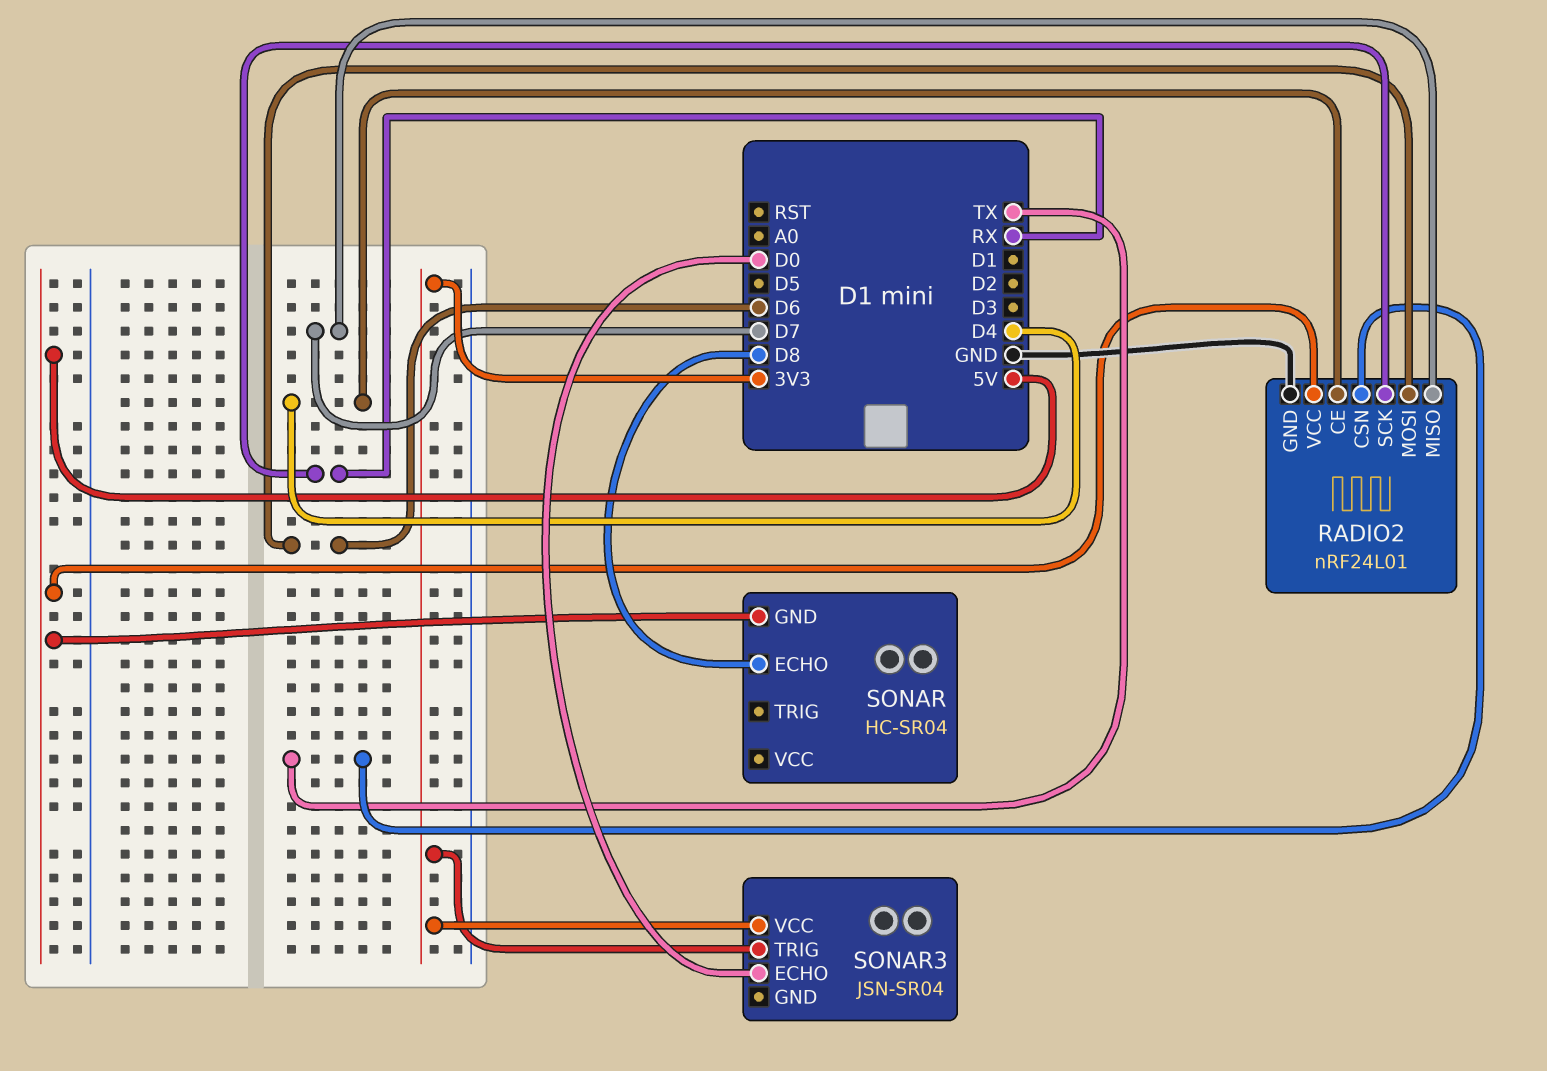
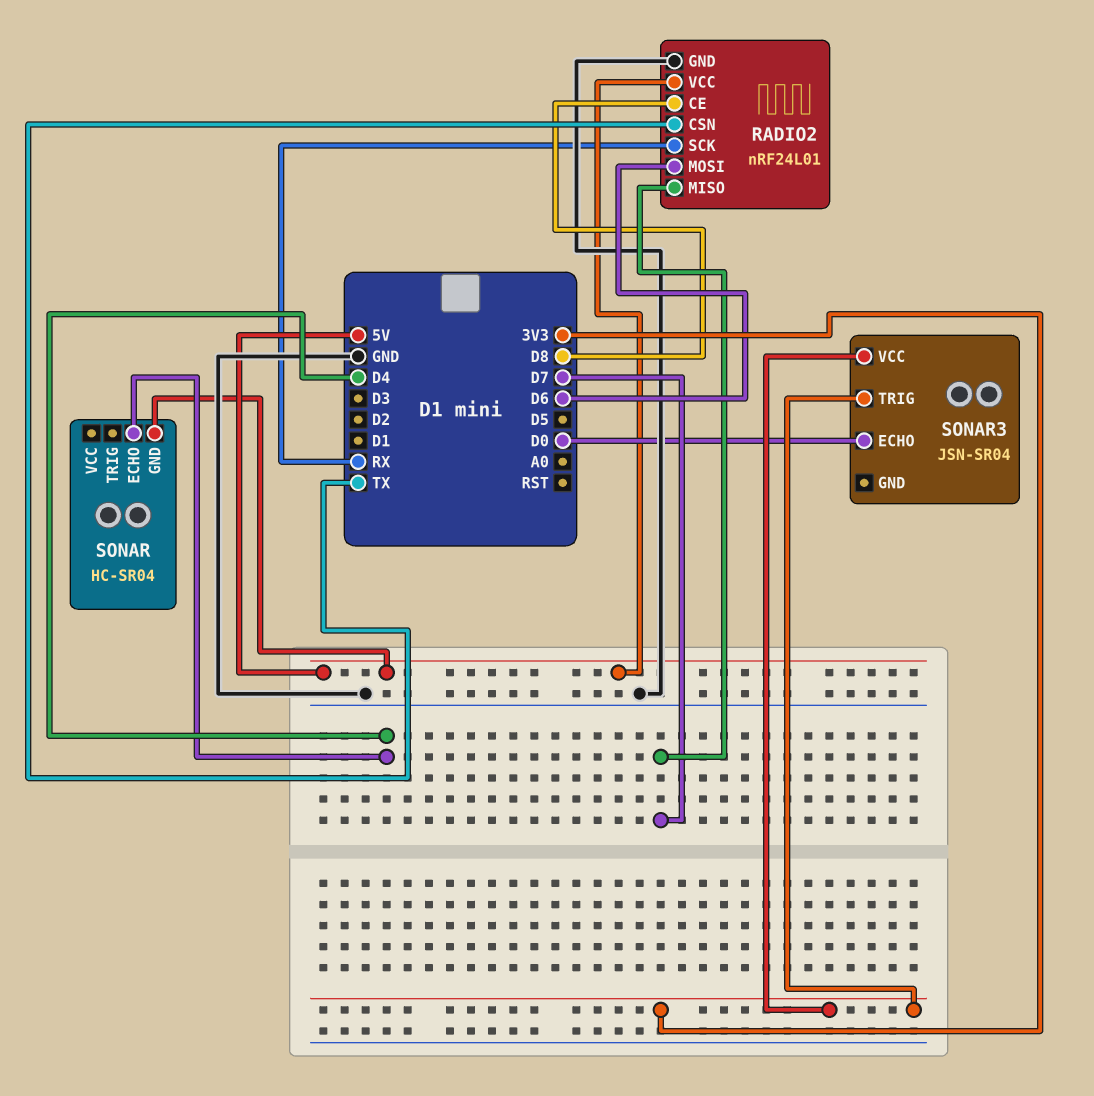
RADIO2 pin CE: D4 -> D8
SONAR pin ECHO: D8 -> D4

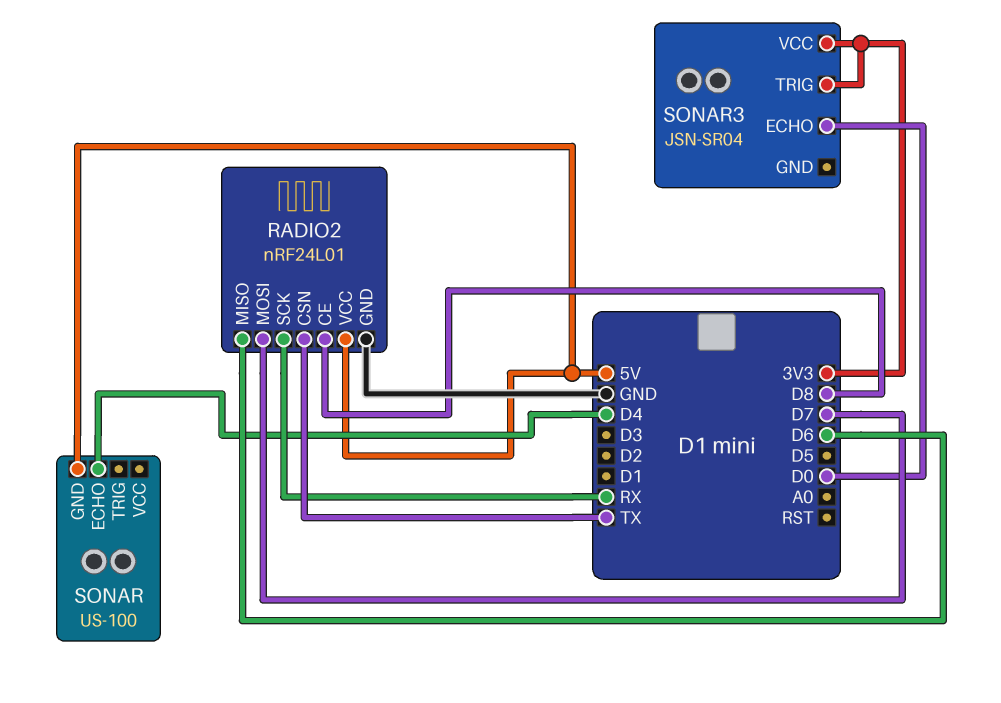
RADIO2 pin MISO: D7 -> D6
RADIO2 pin MOSI: D6 -> D7
SONAR: HC-SR04 -> US-100

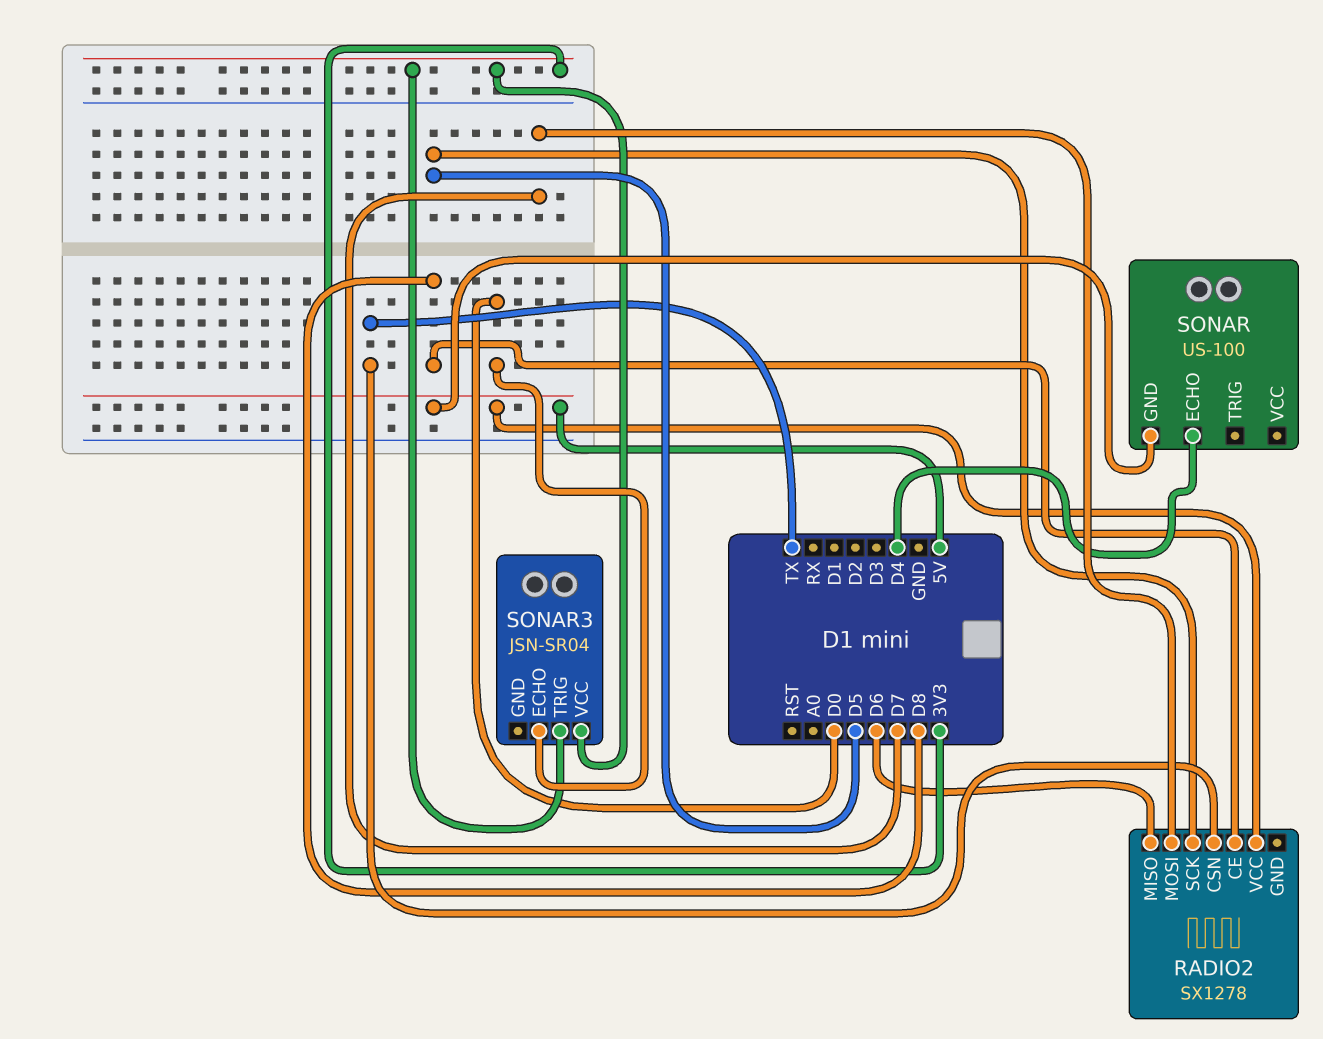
RADIO2: nRF24L01 -> SX1278
RADIO2 pin GND: GND -> none
RADIO2 pin SCK: RX -> D5

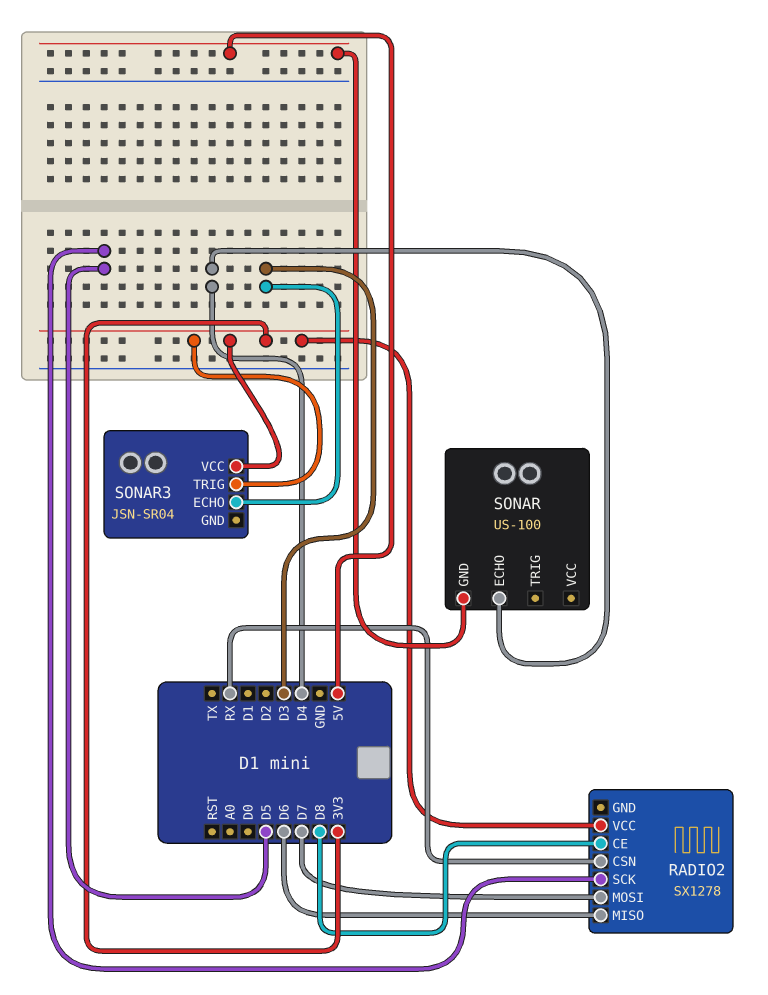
RADIO2 pin CSN: TX -> RX
RADIO2 pin VCC: 5V -> 3V3
SONAR3 pin ECHO: D0 -> D3

